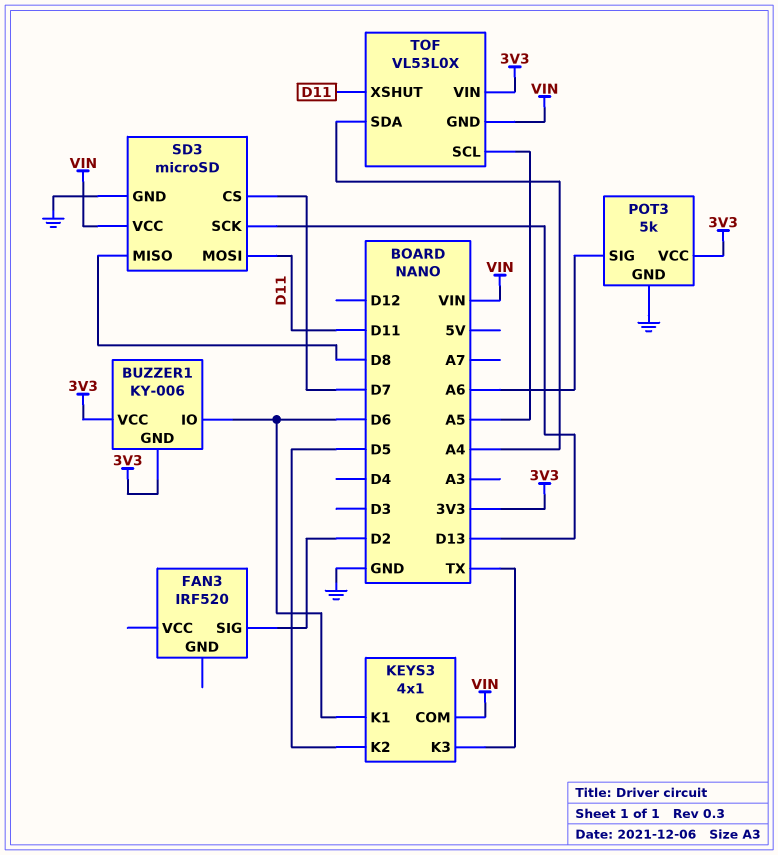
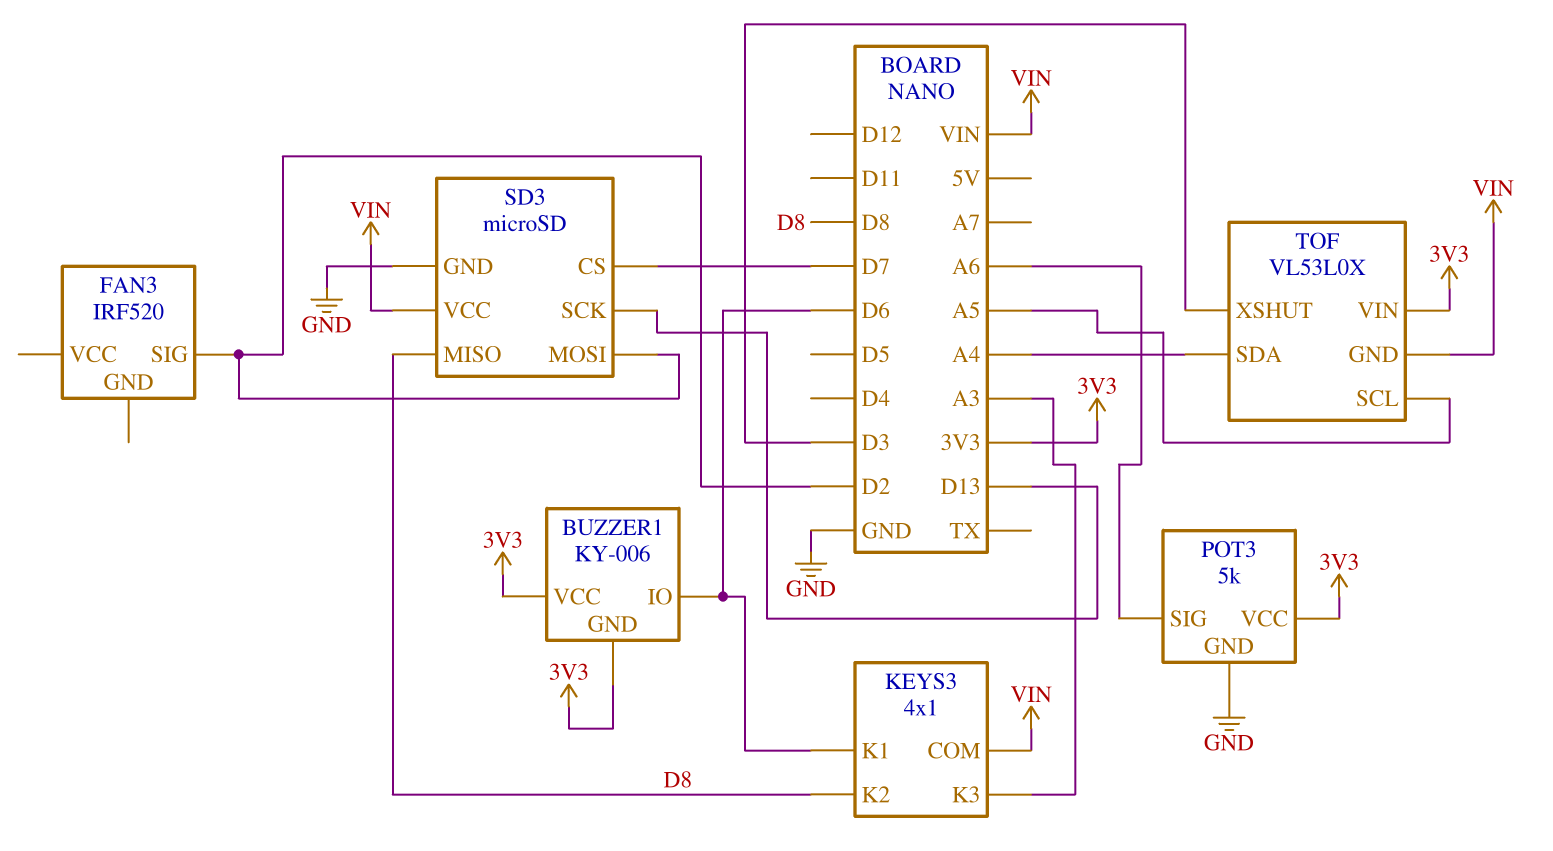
KEYS3 pin K2: D5 -> D8
KEYS3 pin K3: TX -> A3
SD3 pin MOSI: D11 -> D2
TOF pin XSHUT: D11 -> D3

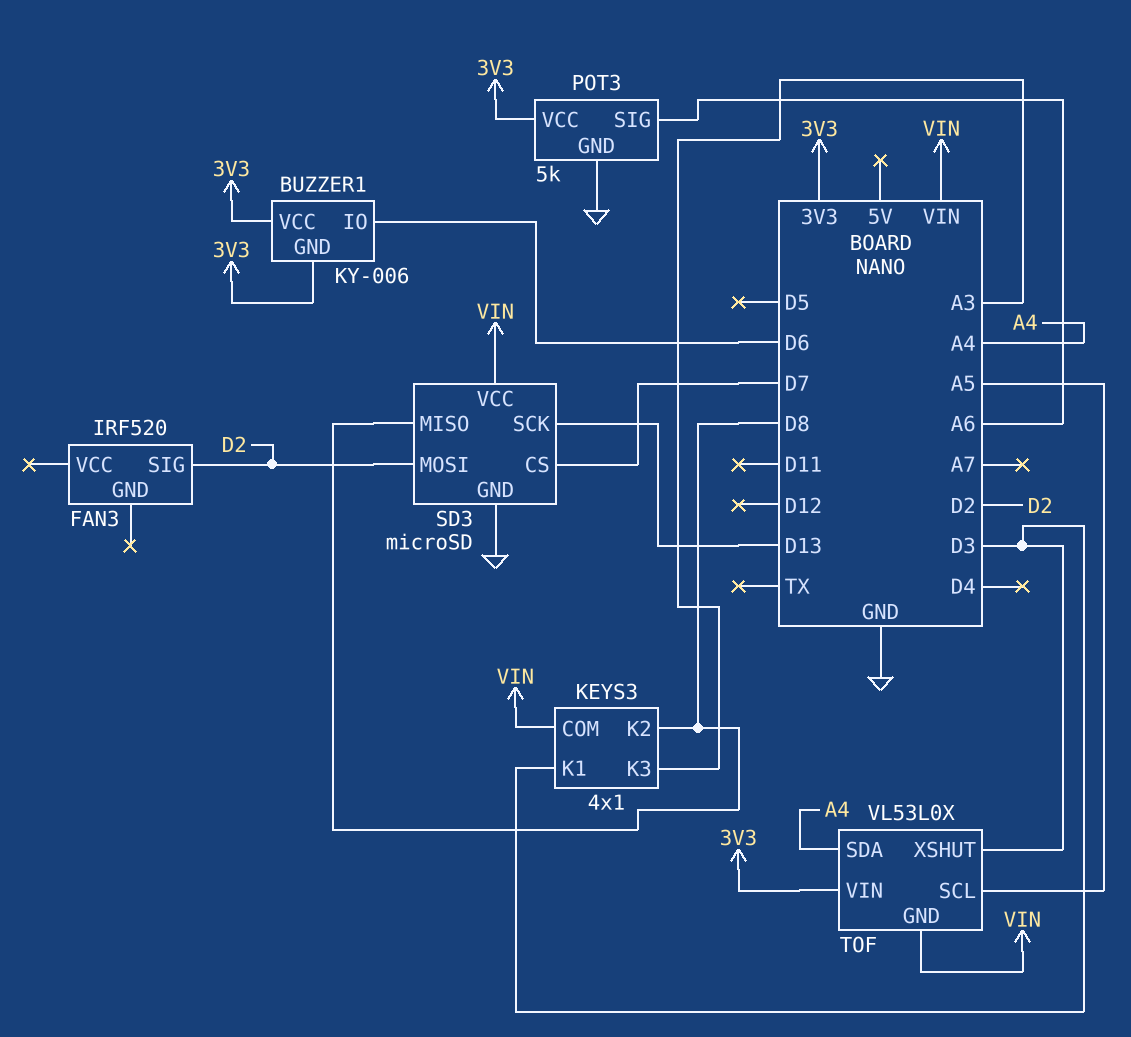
KEYS3 pin K1: D6 -> D3

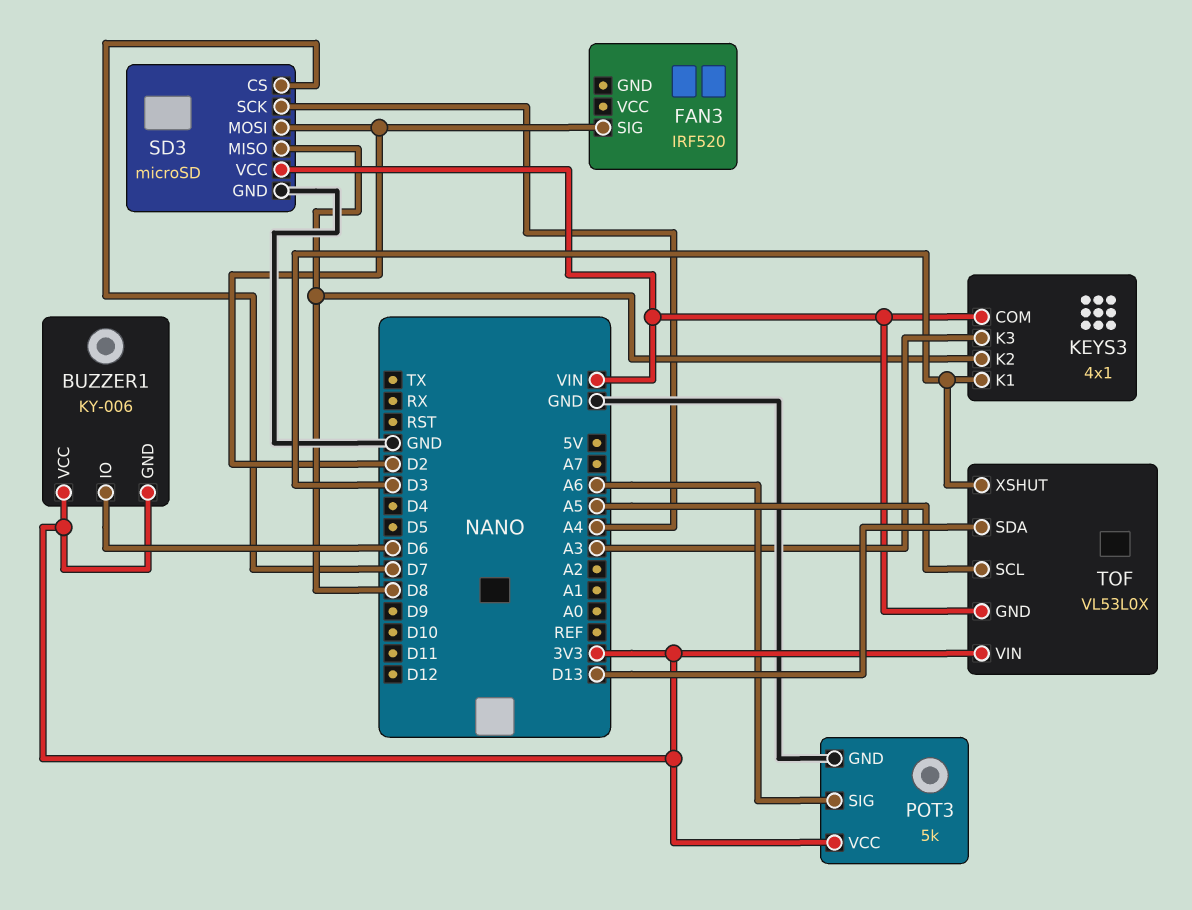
SD3 pin SCK: D13 -> A4
TOF pin SDA: A4 -> D13

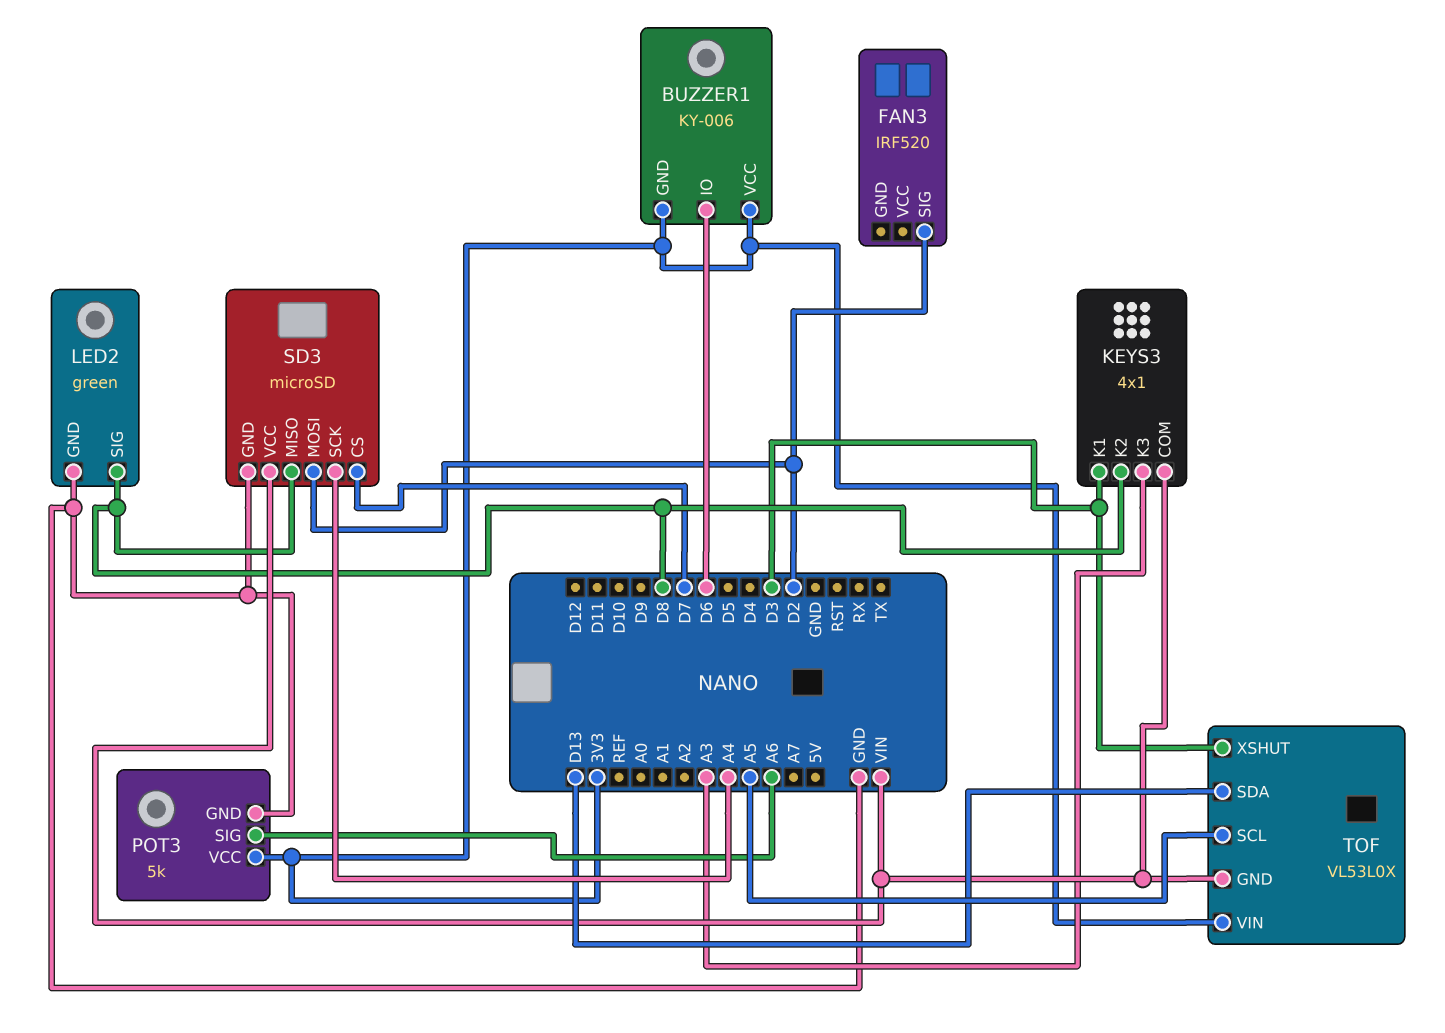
LED2: none -> green
LED2 pin GND: none -> GND
LED2 pin SIG: none -> D8

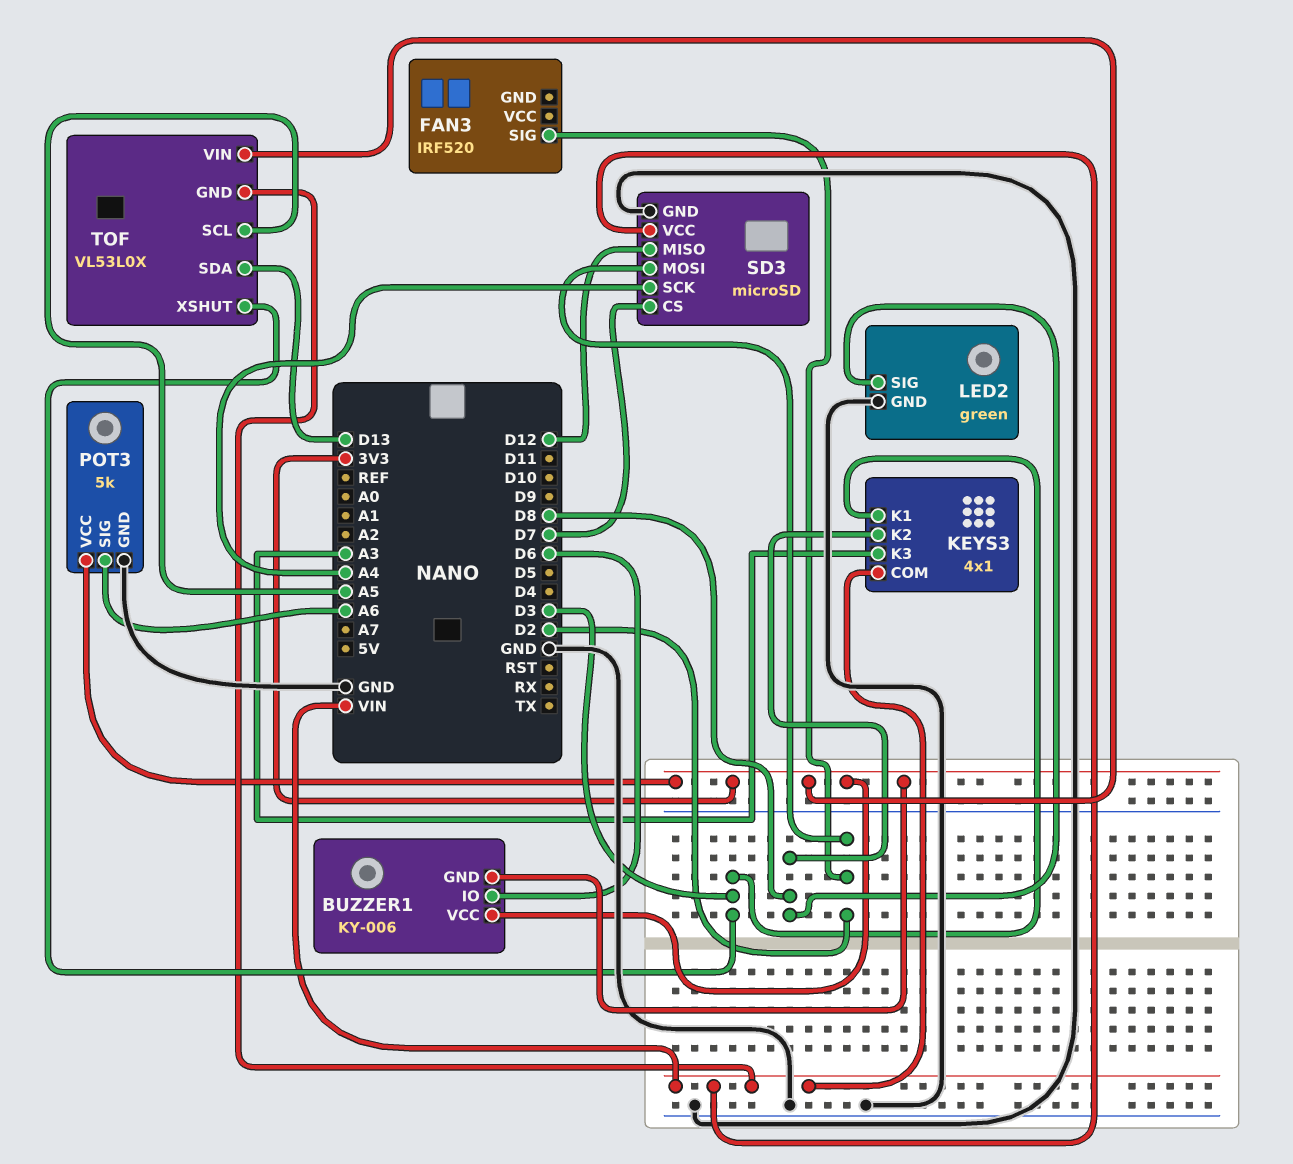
SD3 pin MISO: D8 -> D12

